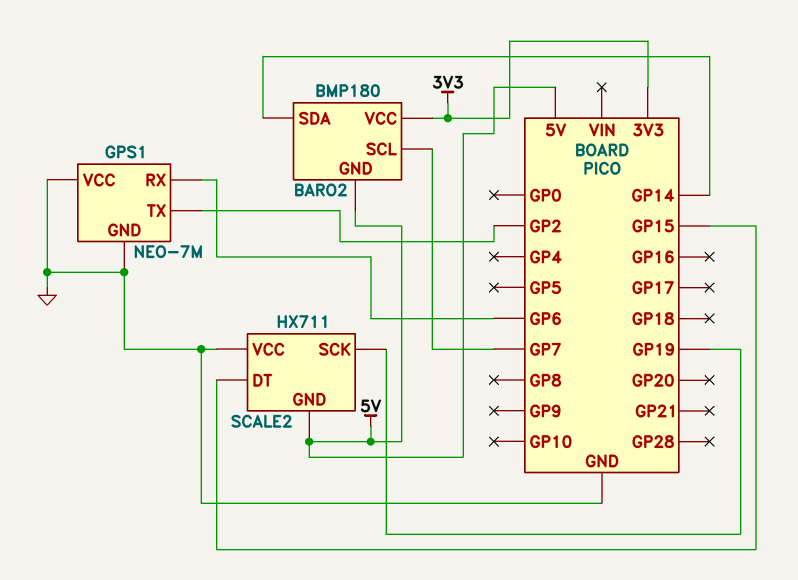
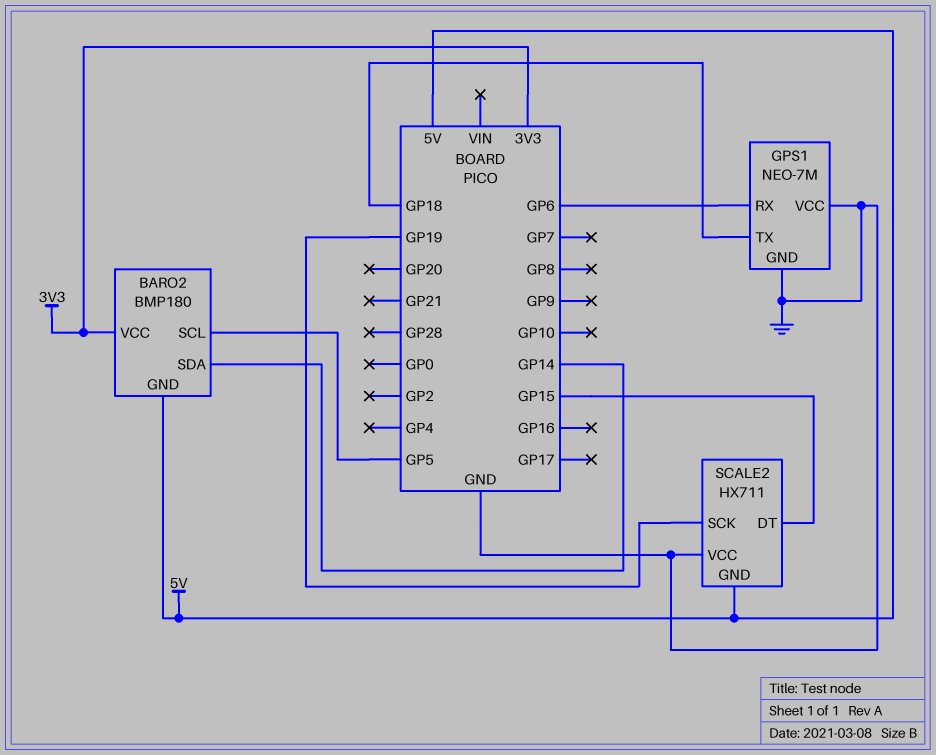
BARO2 pin SCL: GP7 -> GP5
GPS1 pin TX: GP2 -> GP18

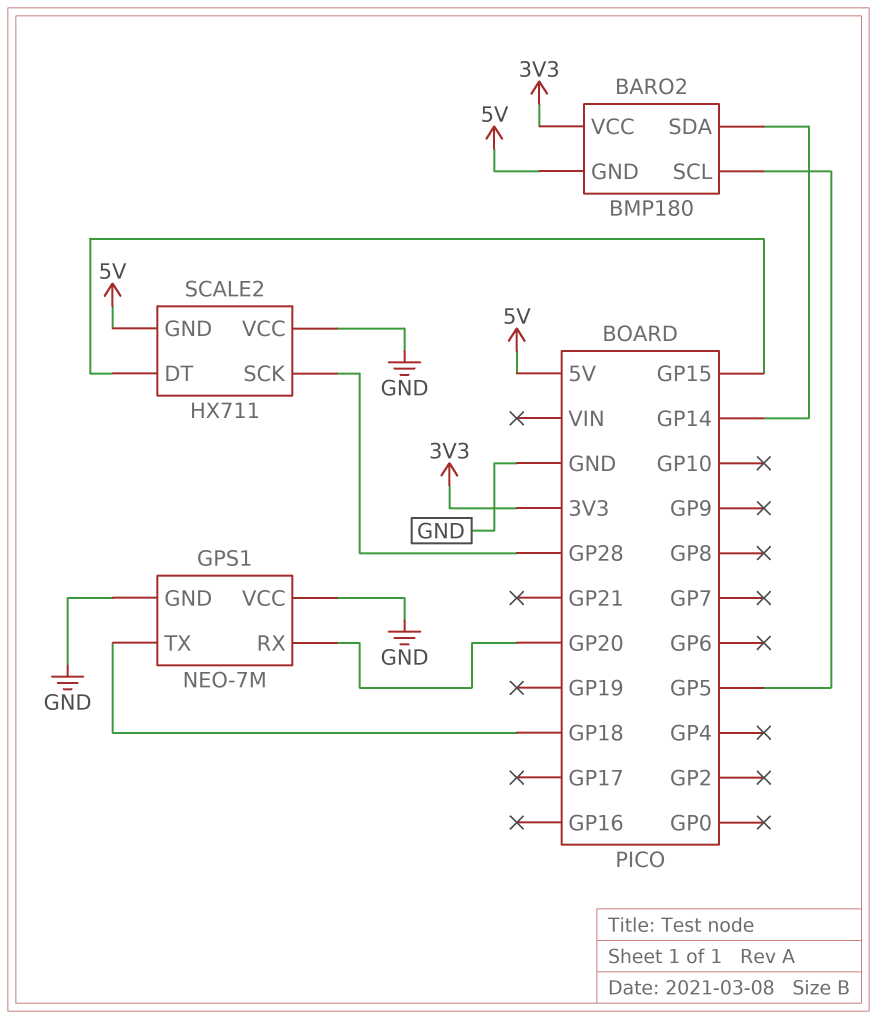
GPS1 pin RX: GP6 -> GP20
SCALE2 pin SCK: GP19 -> GP28

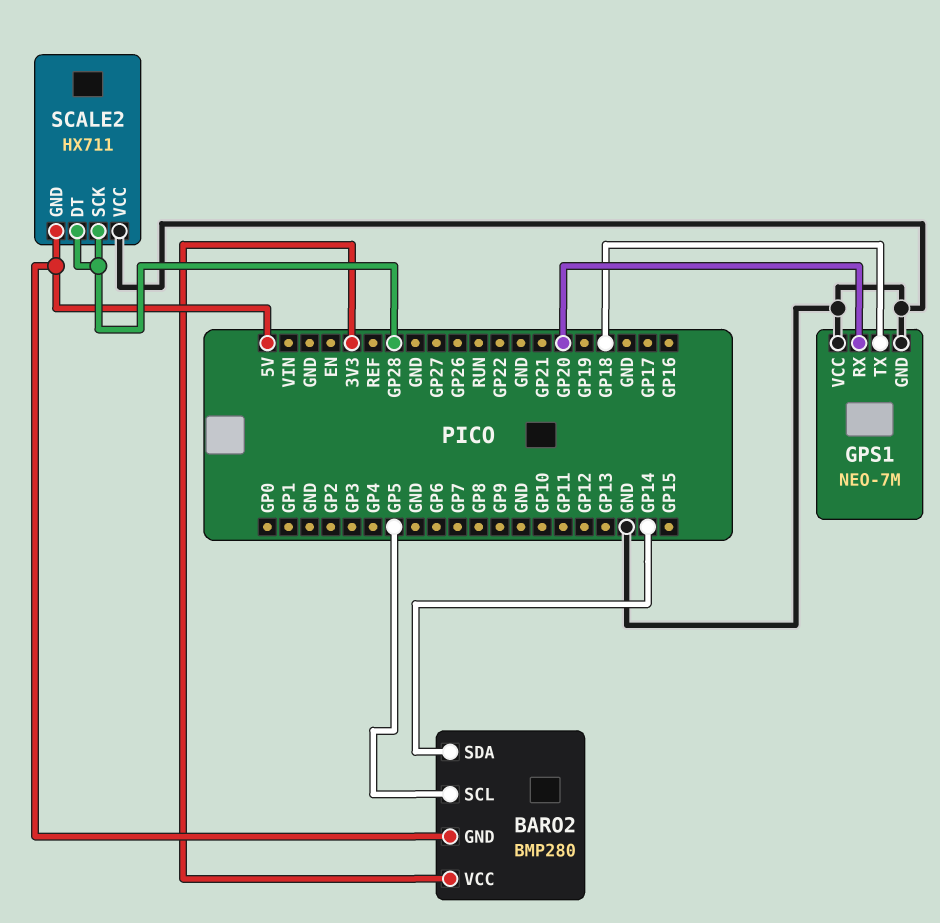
BARO2: BMP180 -> BMP280
SCALE2 pin DT: GP15 -> GP28

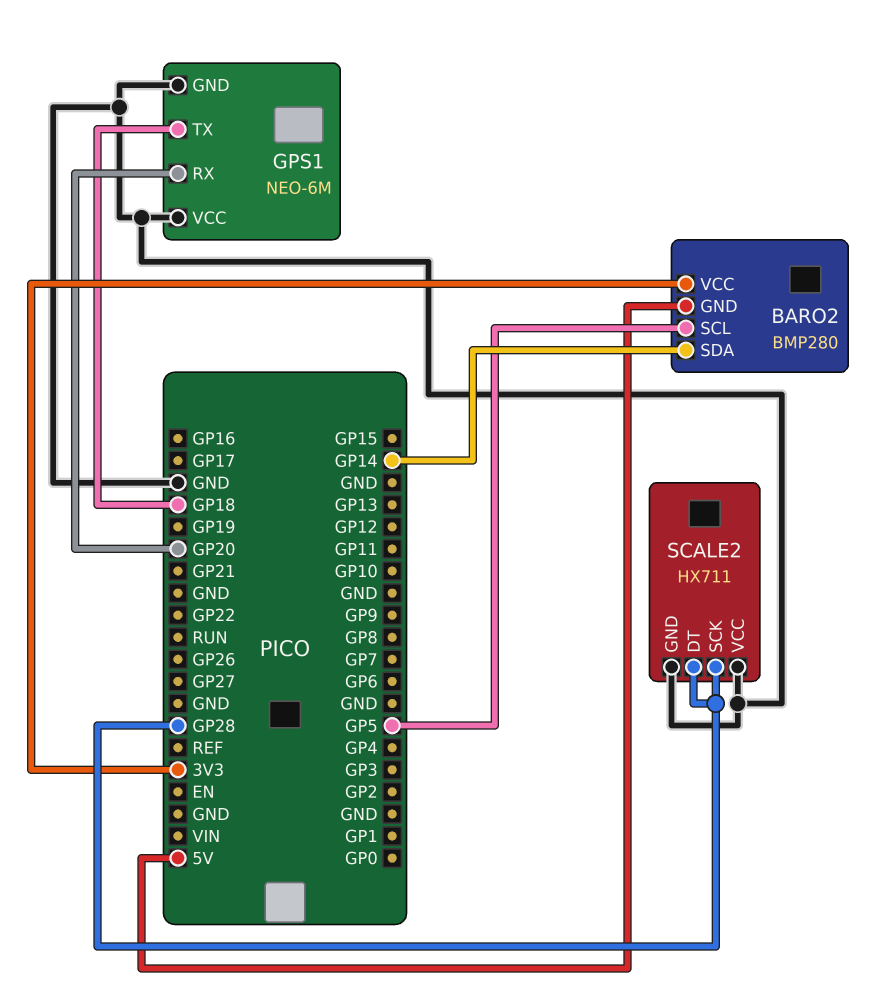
GPS1: NEO-7M -> NEO-6M
SCALE2 pin GND: 5V -> GND

